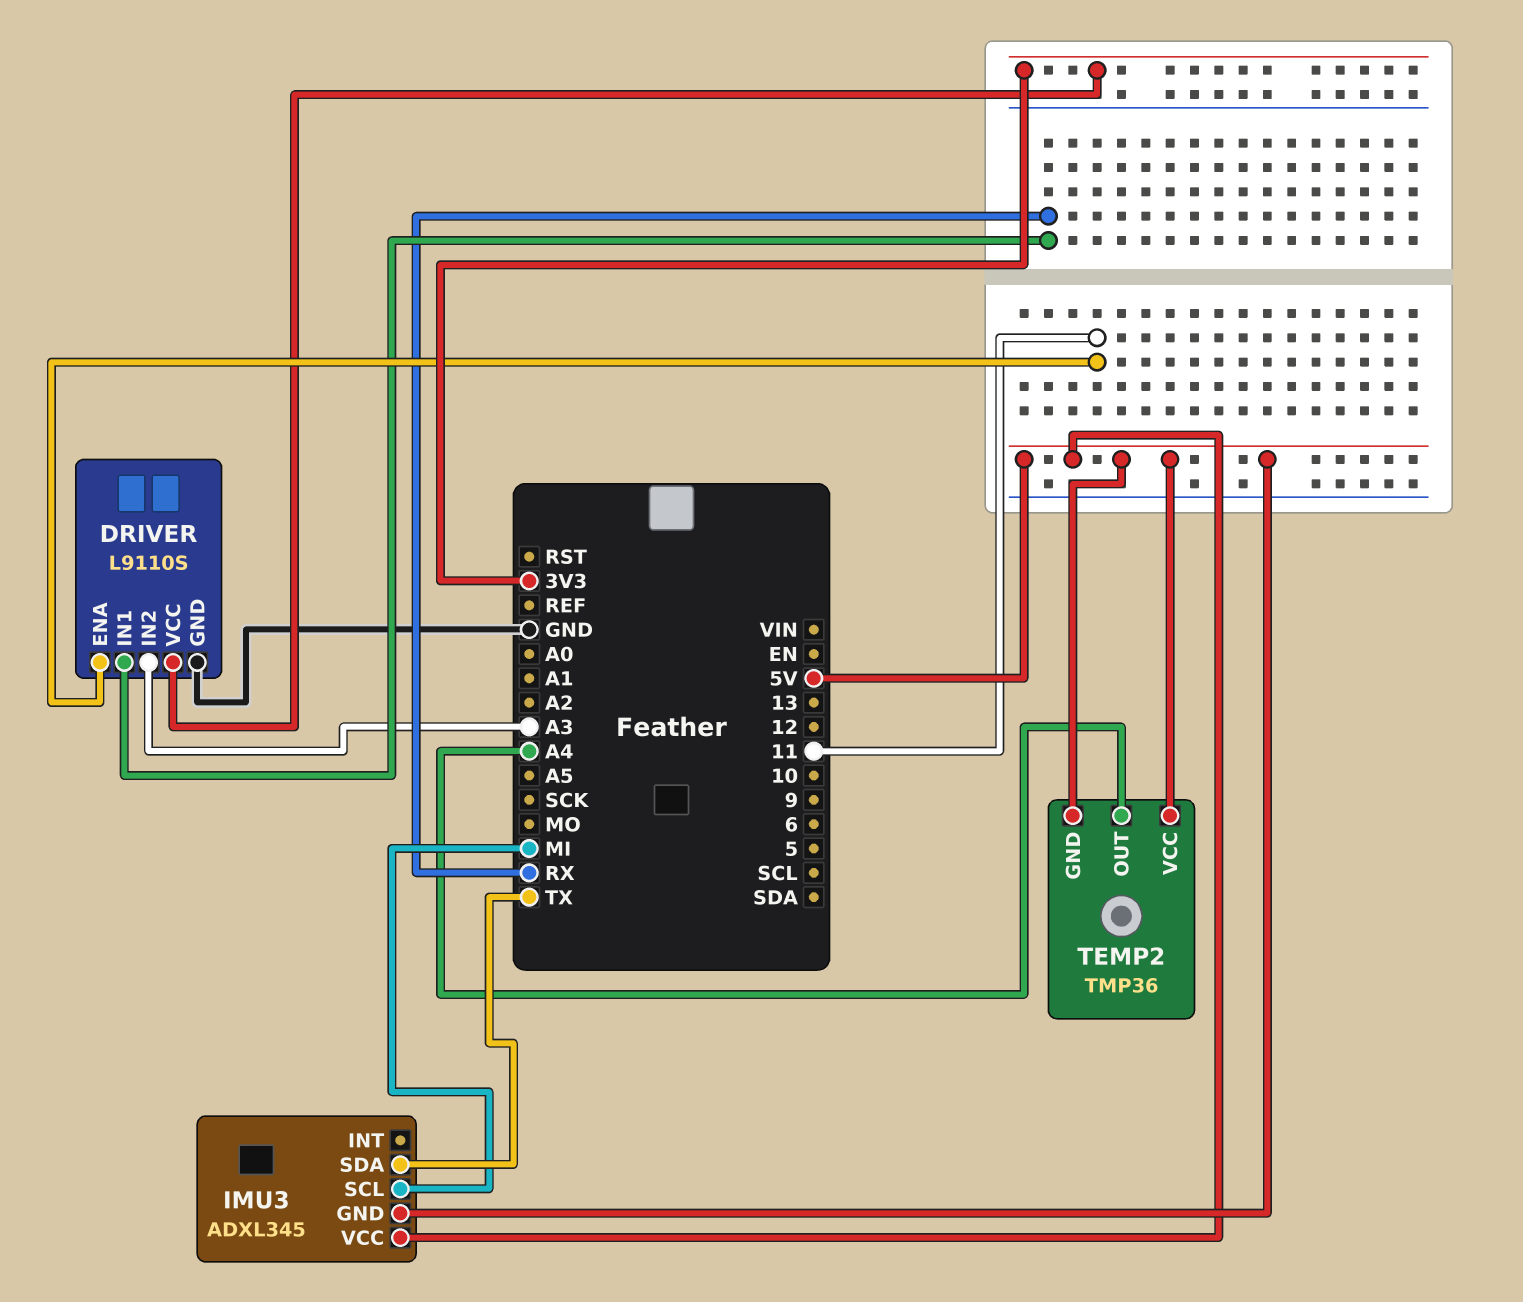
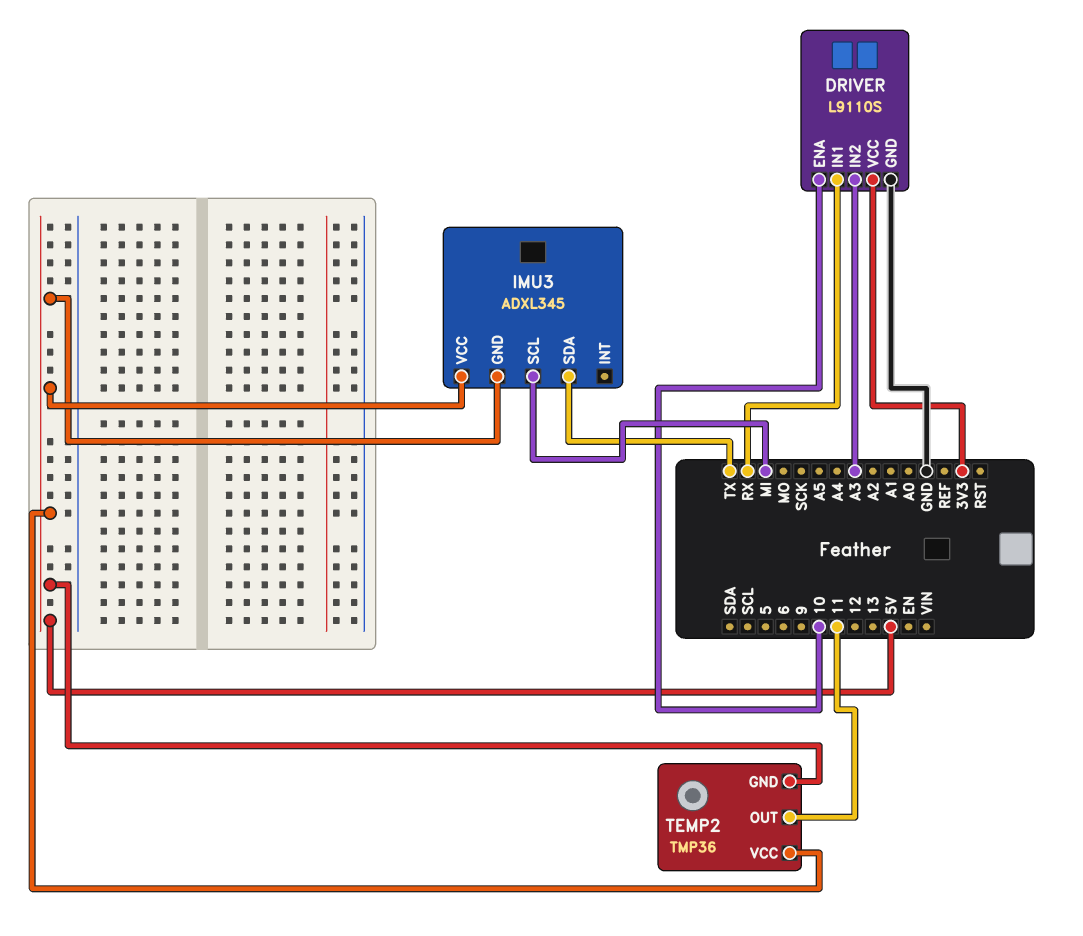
DRIVER pin ENA: 11 -> 10
TEMP2 pin OUT: A4 -> 11

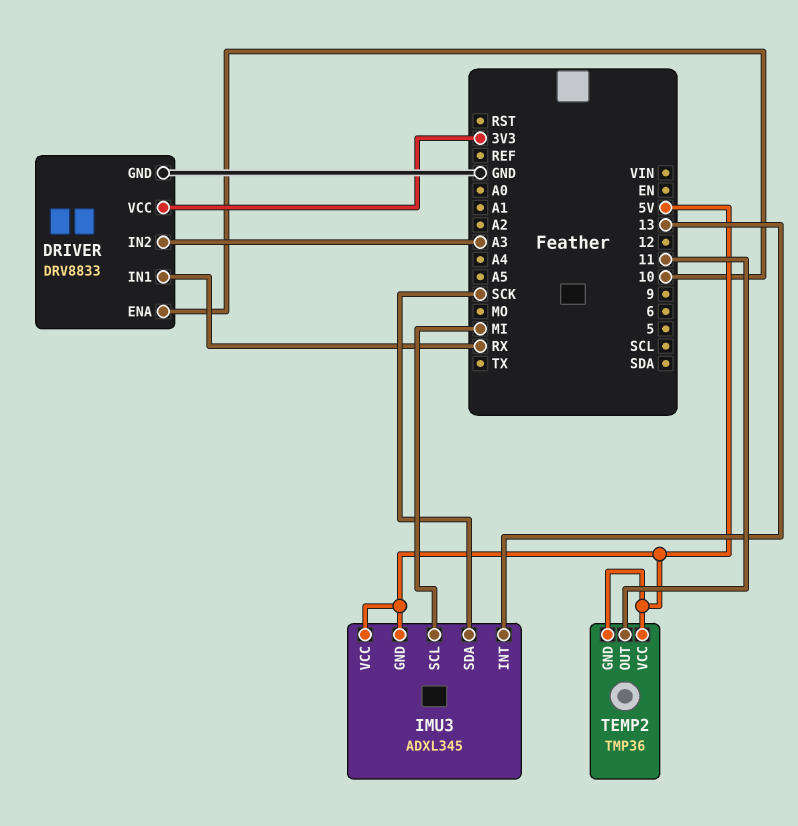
DRIVER: L9110S -> DRV8833
IMU3 pin INT: none -> 13
IMU3 pin SDA: TX -> SCK

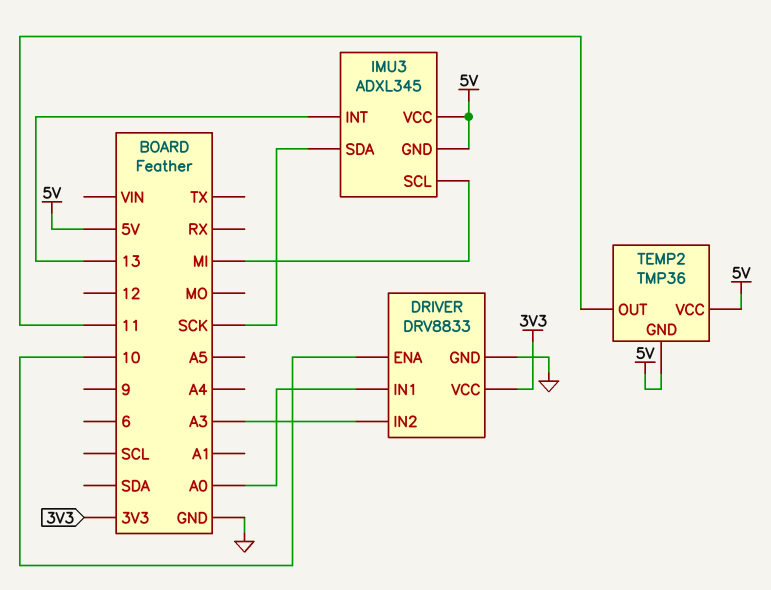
DRIVER pin IN1: RX -> A0

